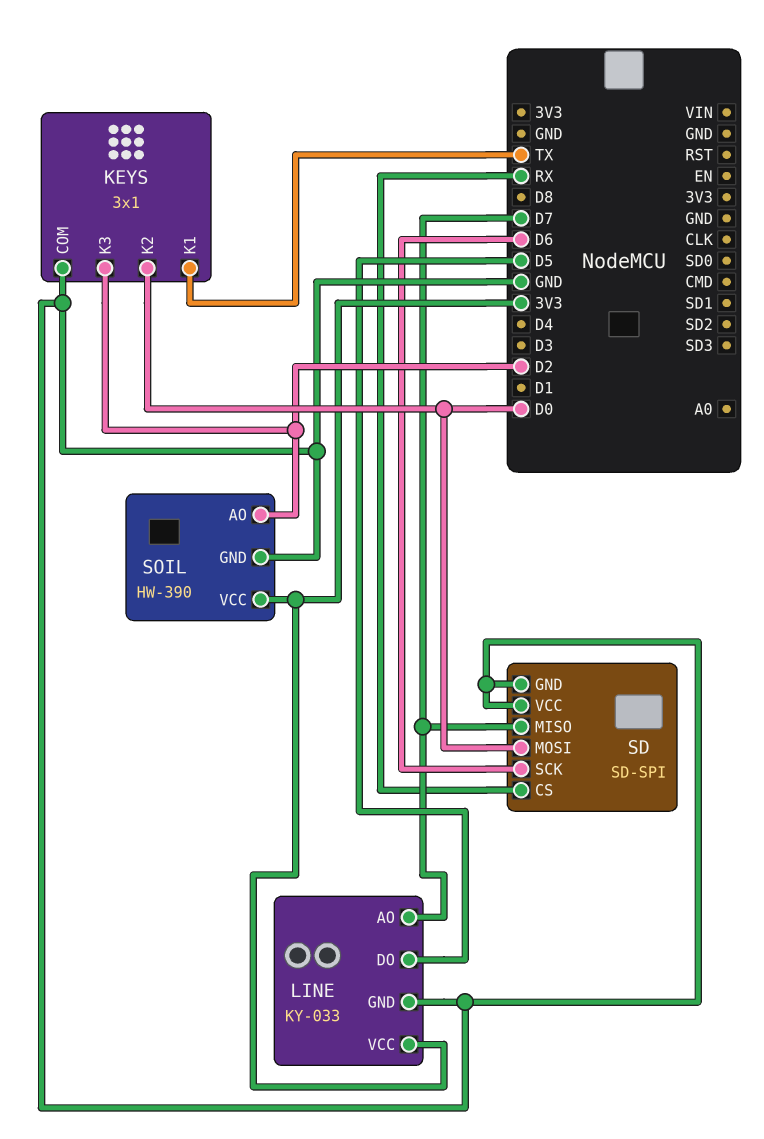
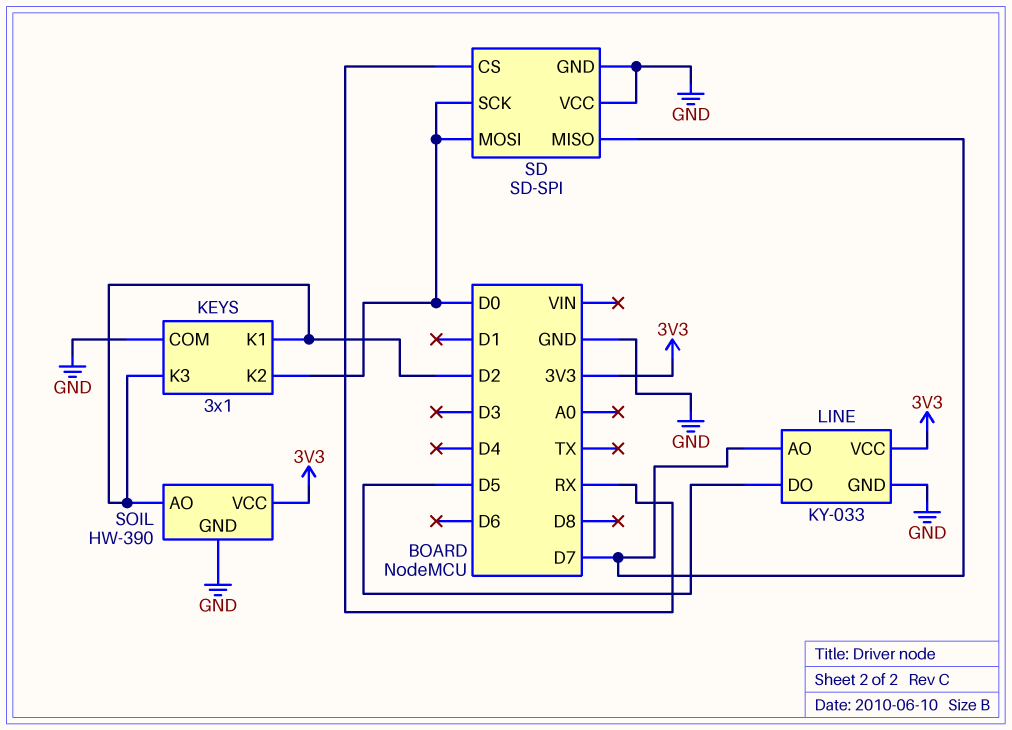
KEYS pin K1: TX -> D2
SD pin SCK: D6 -> D0

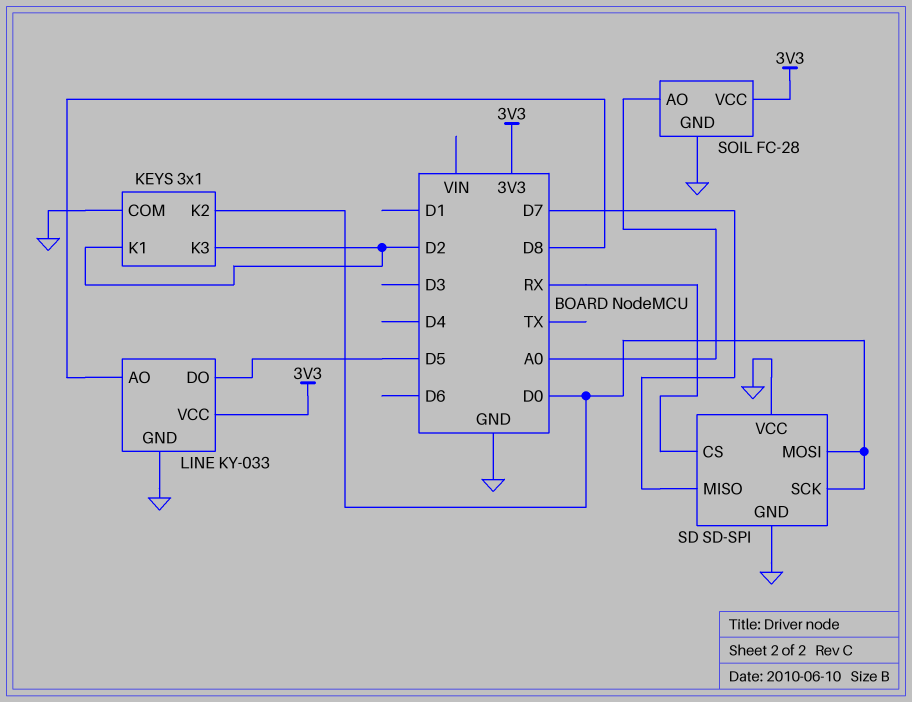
LINE pin AO: D7 -> D8
SOIL: HW-390 -> FC-28
SOIL pin AO: D2 -> A0

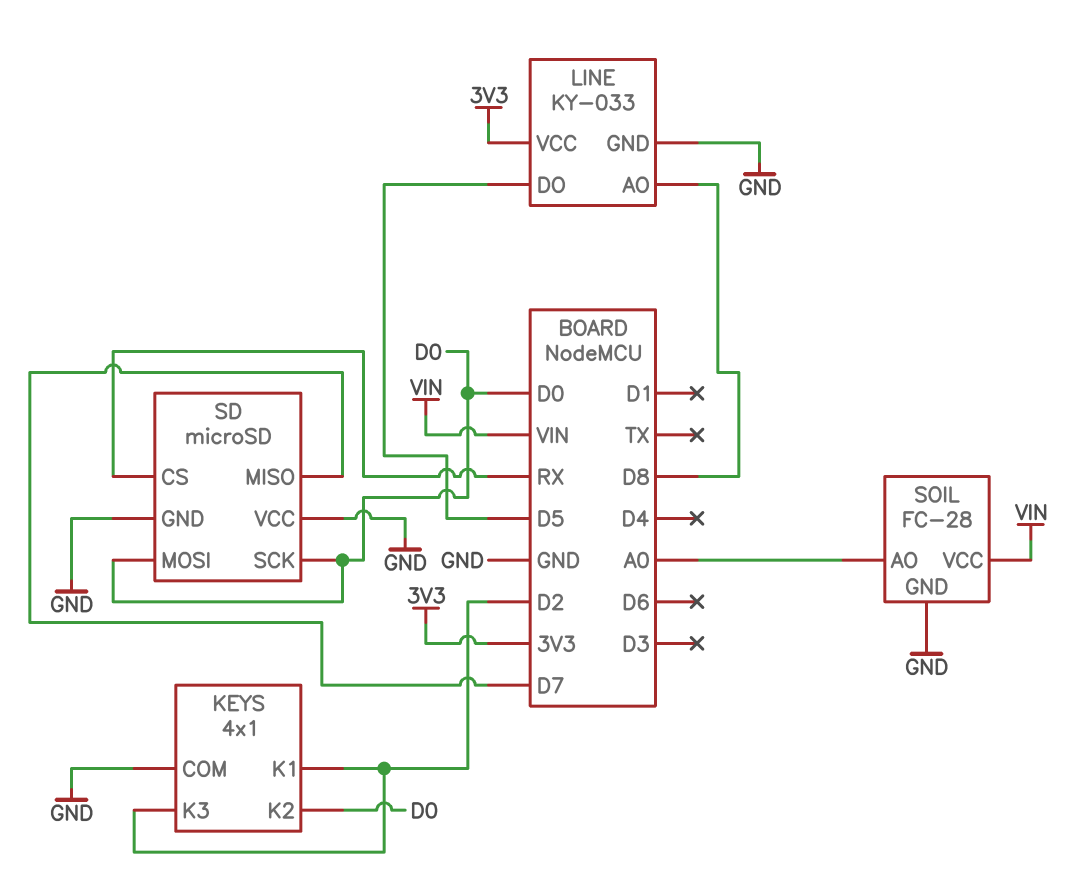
KEYS: 3x1 -> 4x1
SD: SD-SPI -> microSD
SOIL pin VCC: 3V3 -> VIN

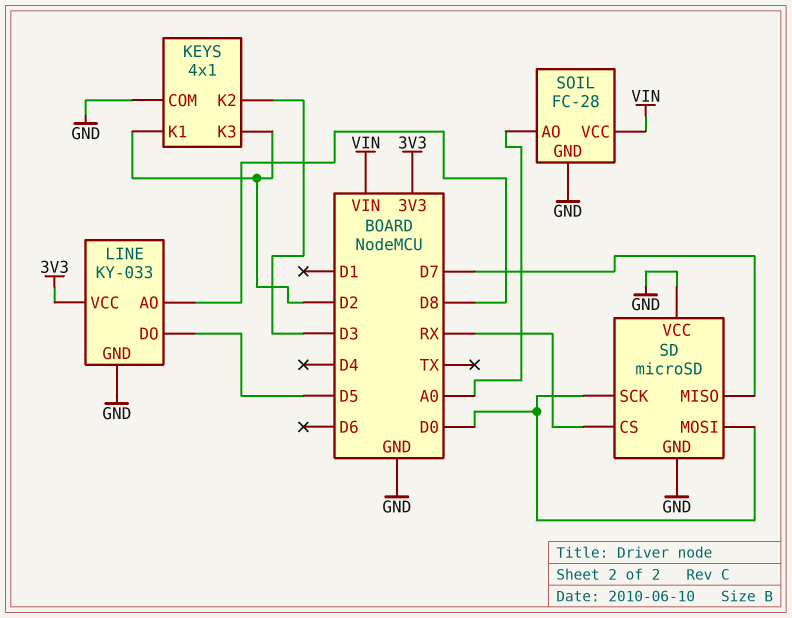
KEYS pin K2: D0 -> D3

